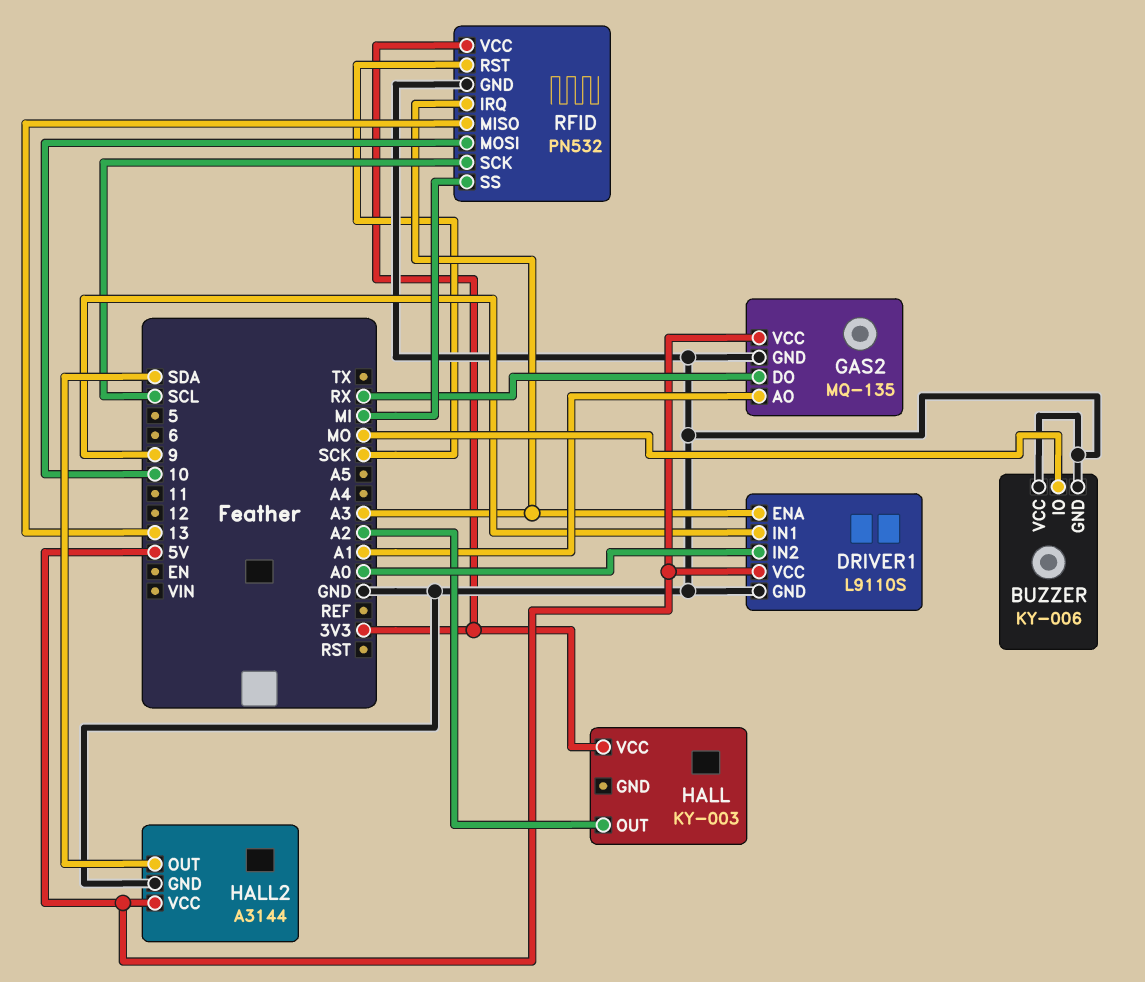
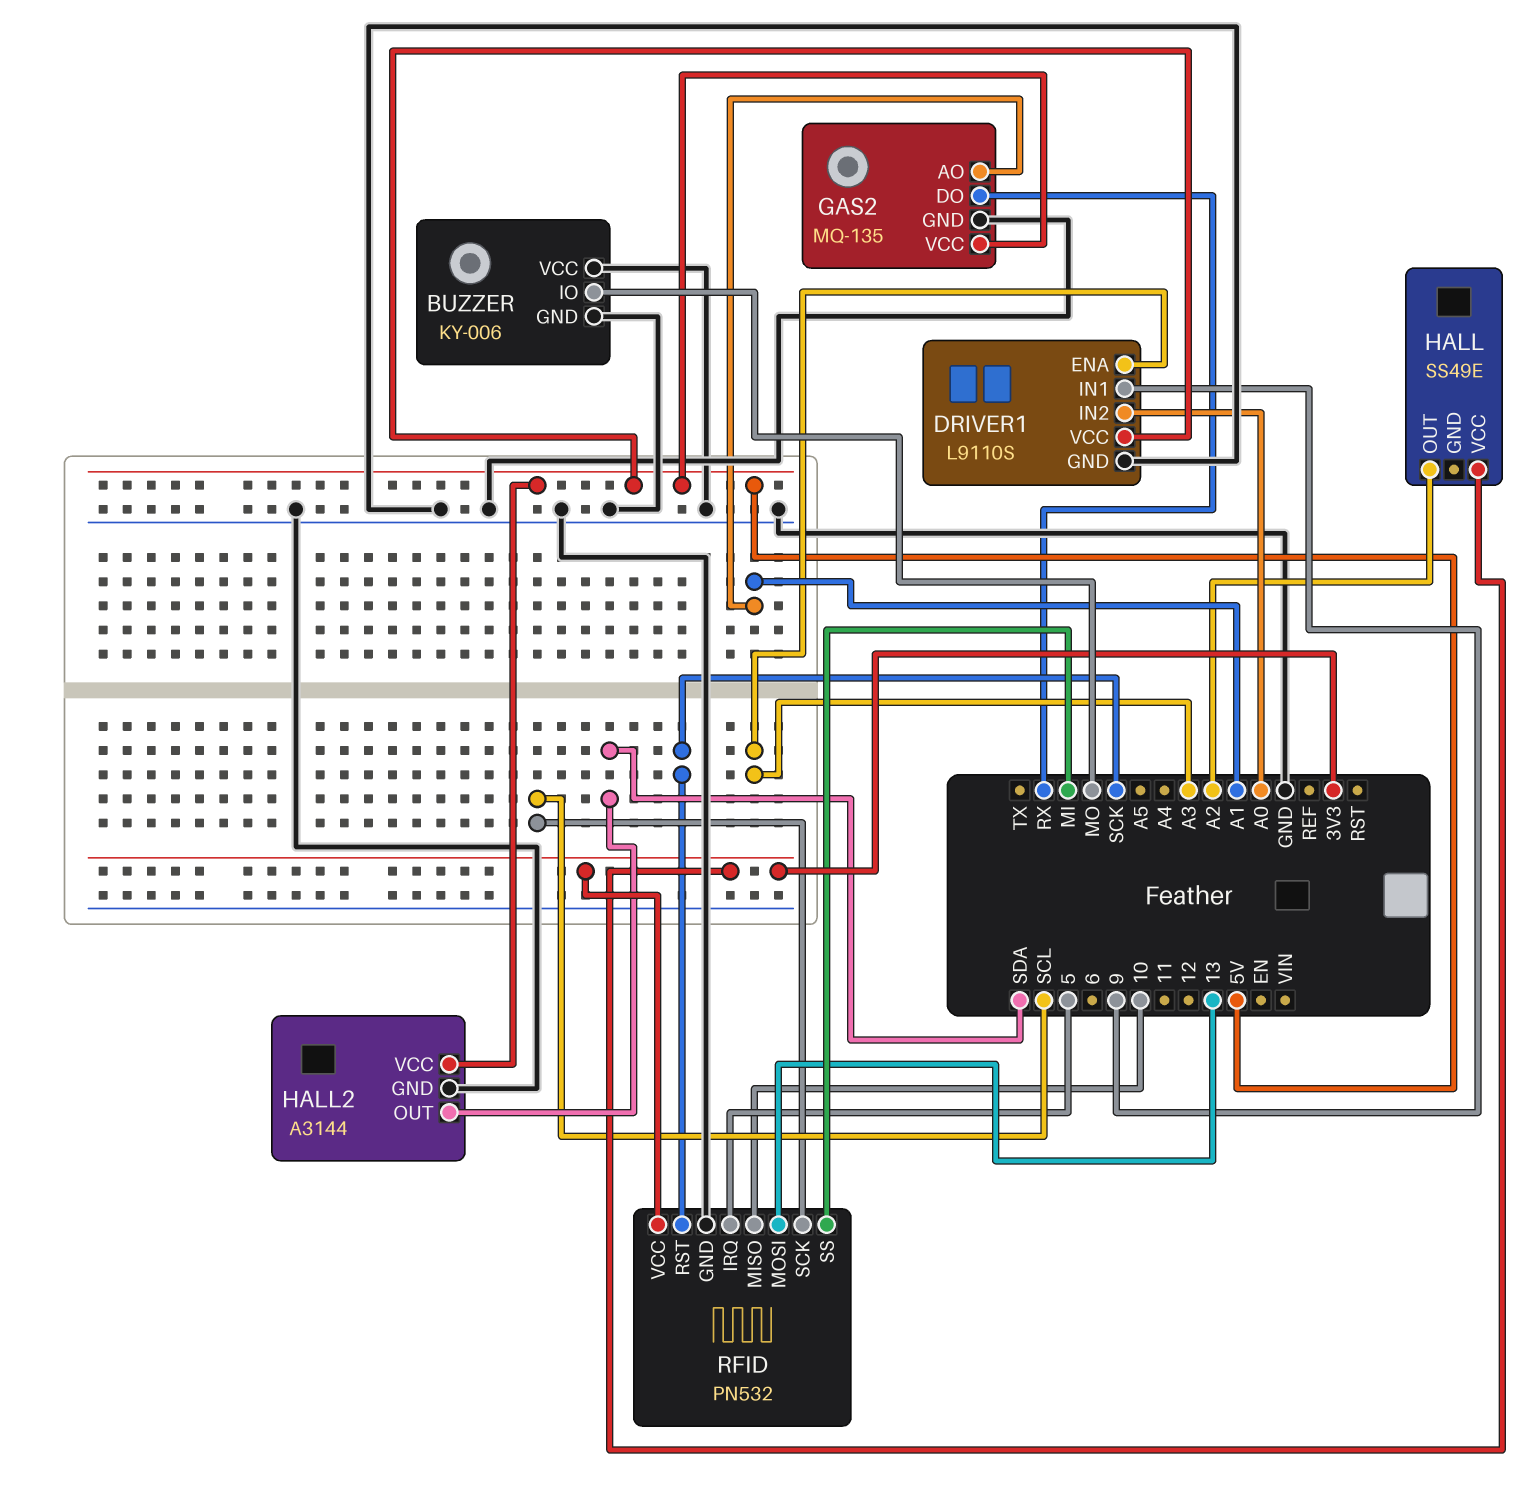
HALL: KY-003 -> SS49E
RFID pin IRQ: A3 -> 5
RFID pin MISO: 13 -> 10
RFID pin MOSI: 10 -> 13

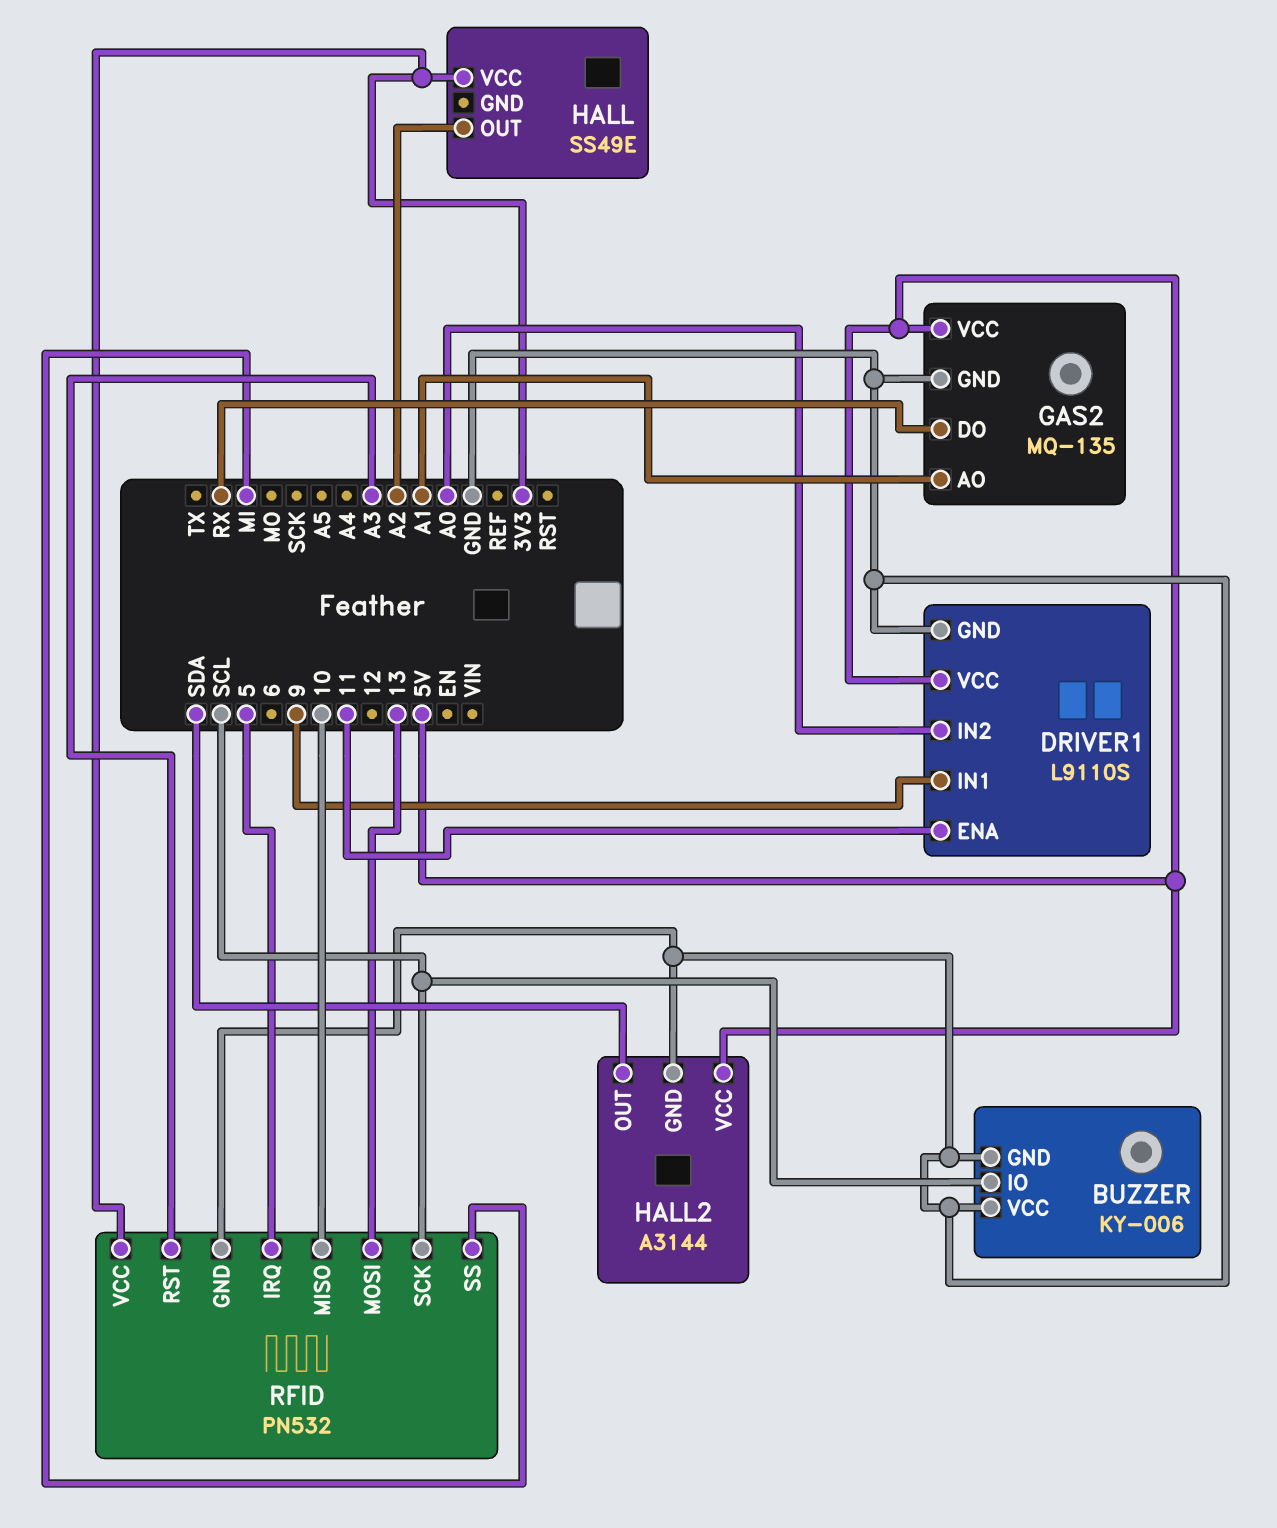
BUZZER pin IO: MO -> SCL
DRIVER1 pin ENA: A3 -> 11
RFID pin RST: SCK -> A3

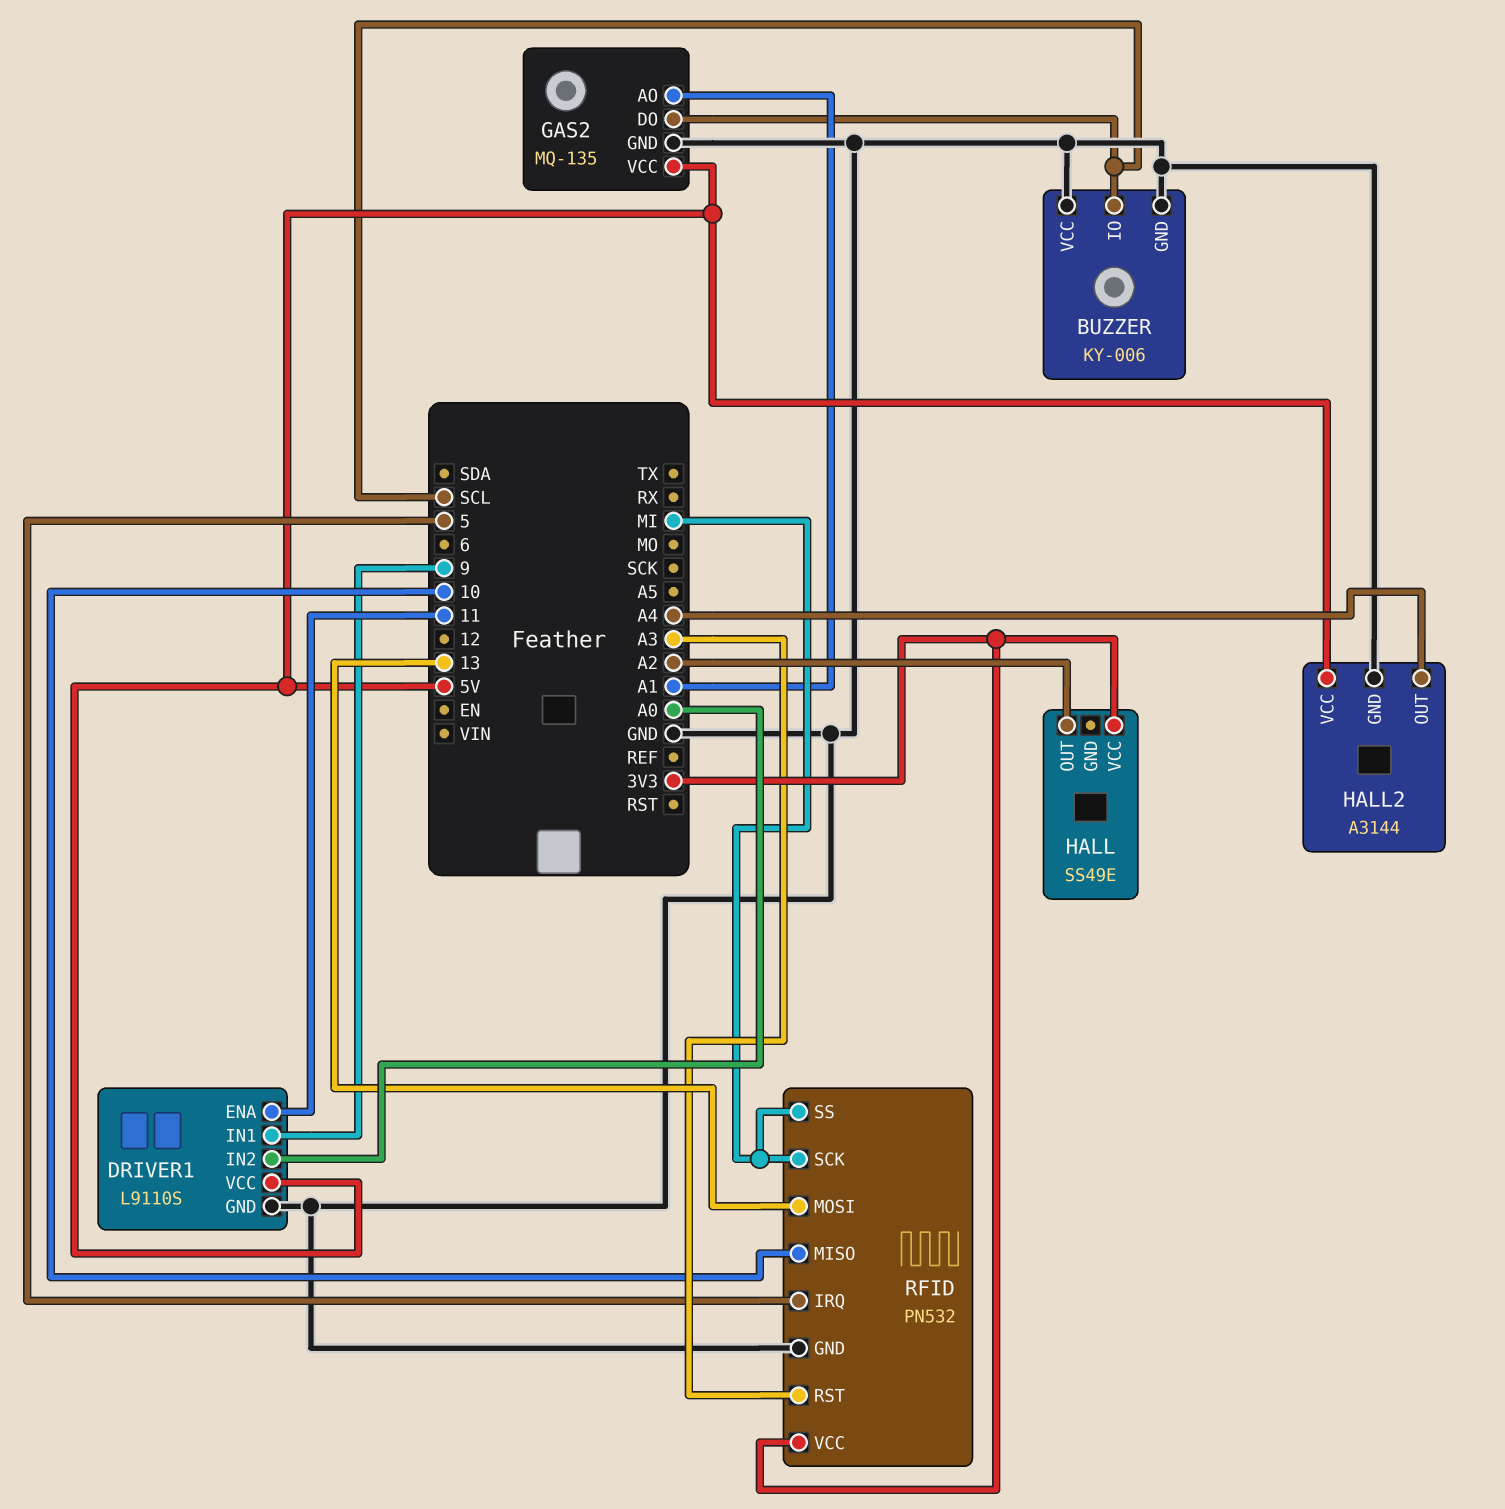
GAS2 pin DO: RX -> SCL
HALL2 pin OUT: SDA -> A4
RFID pin SCK: SCL -> MI

